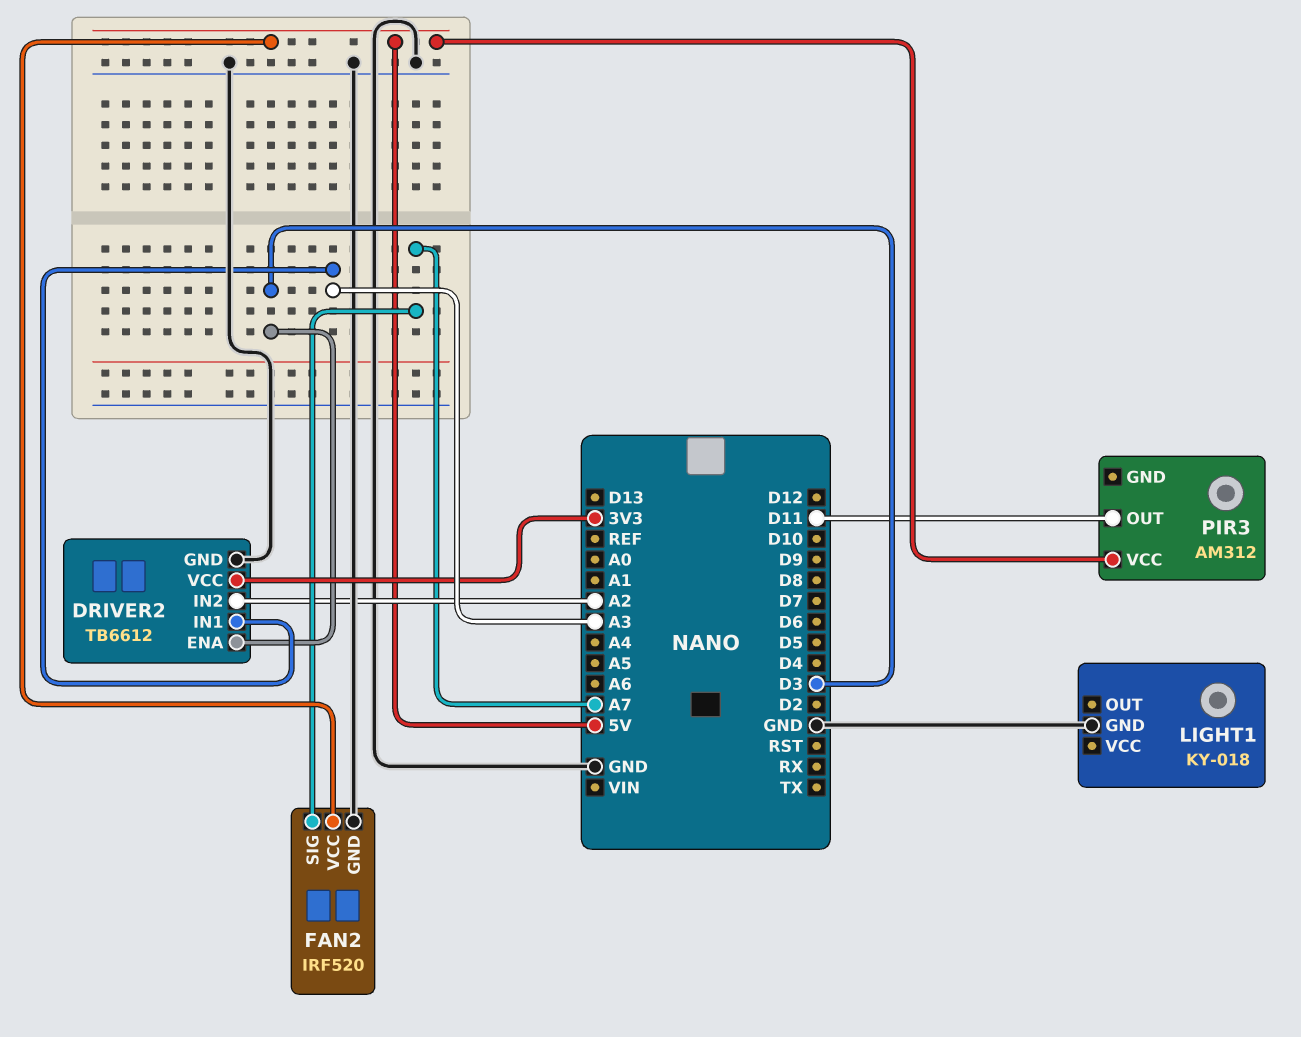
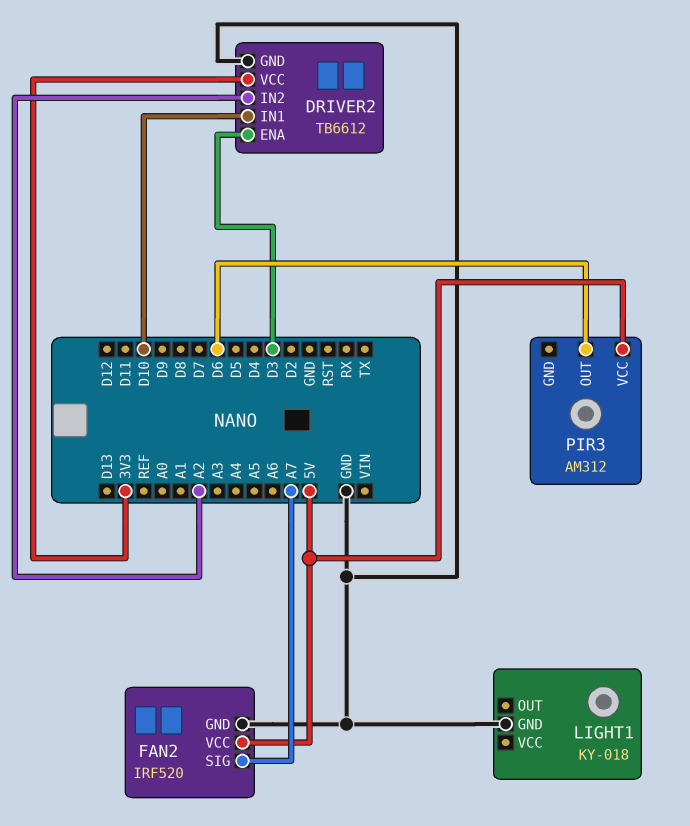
DRIVER2 pin IN1: A3 -> D10
PIR3 pin OUT: D11 -> D6

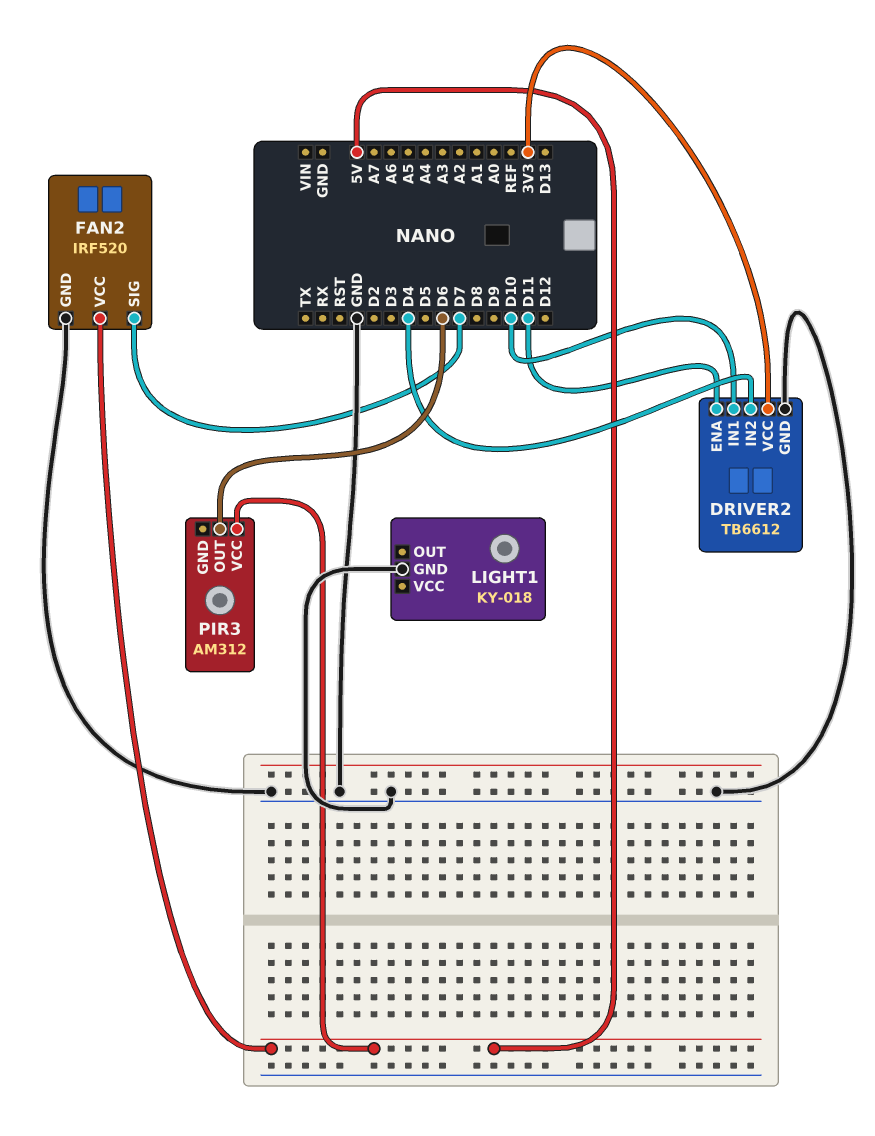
DRIVER2 pin ENA: D3 -> D11
DRIVER2 pin IN2: A2 -> D4
FAN2 pin SIG: A7 -> D7

